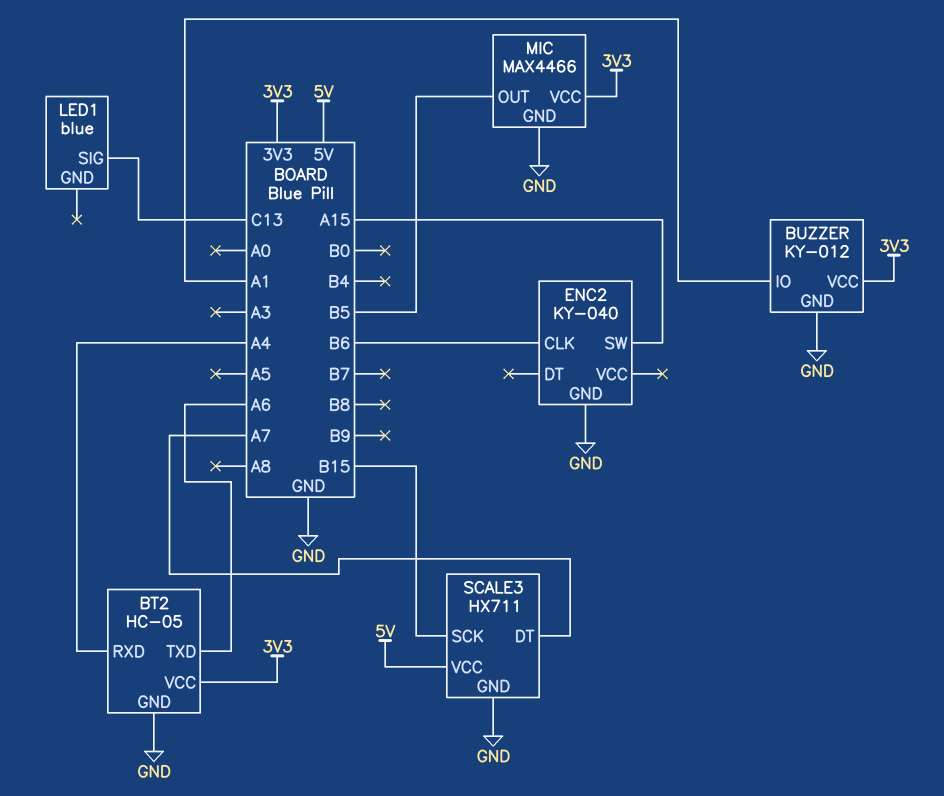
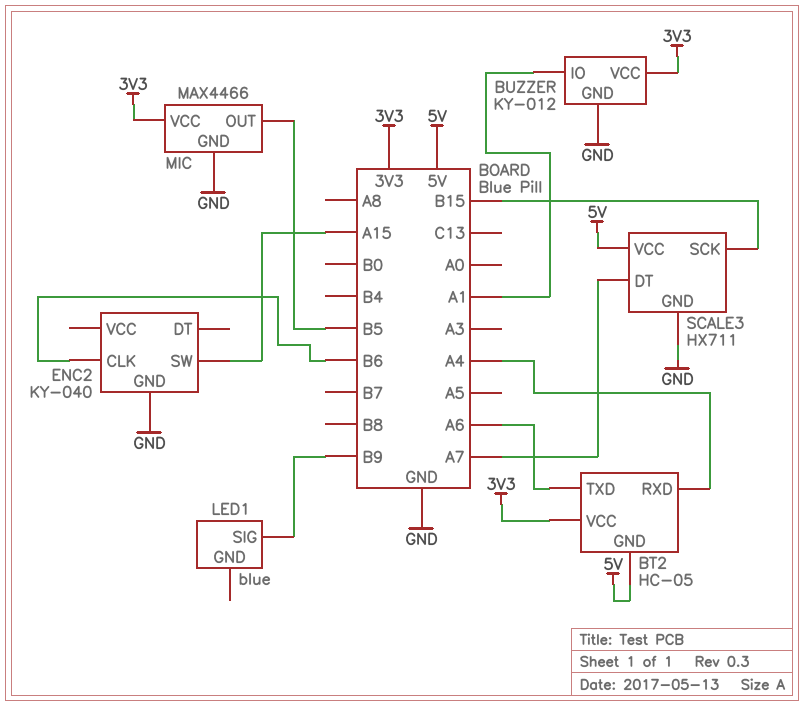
BT2 pin GND: GND -> 5V
LED1 pin SIG: C13 -> B9

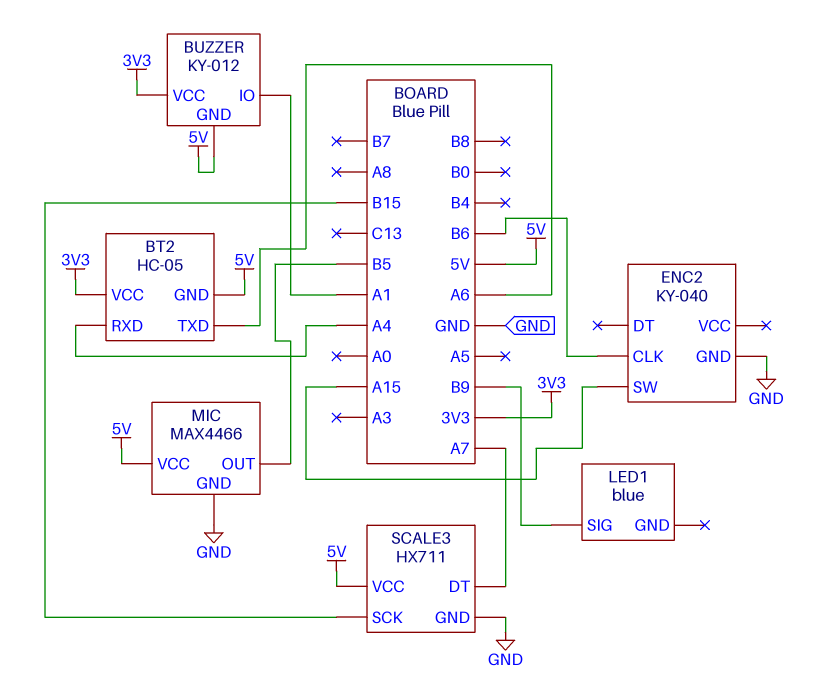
BUZZER pin GND: GND -> 5V
MIC pin VCC: 3V3 -> 5V

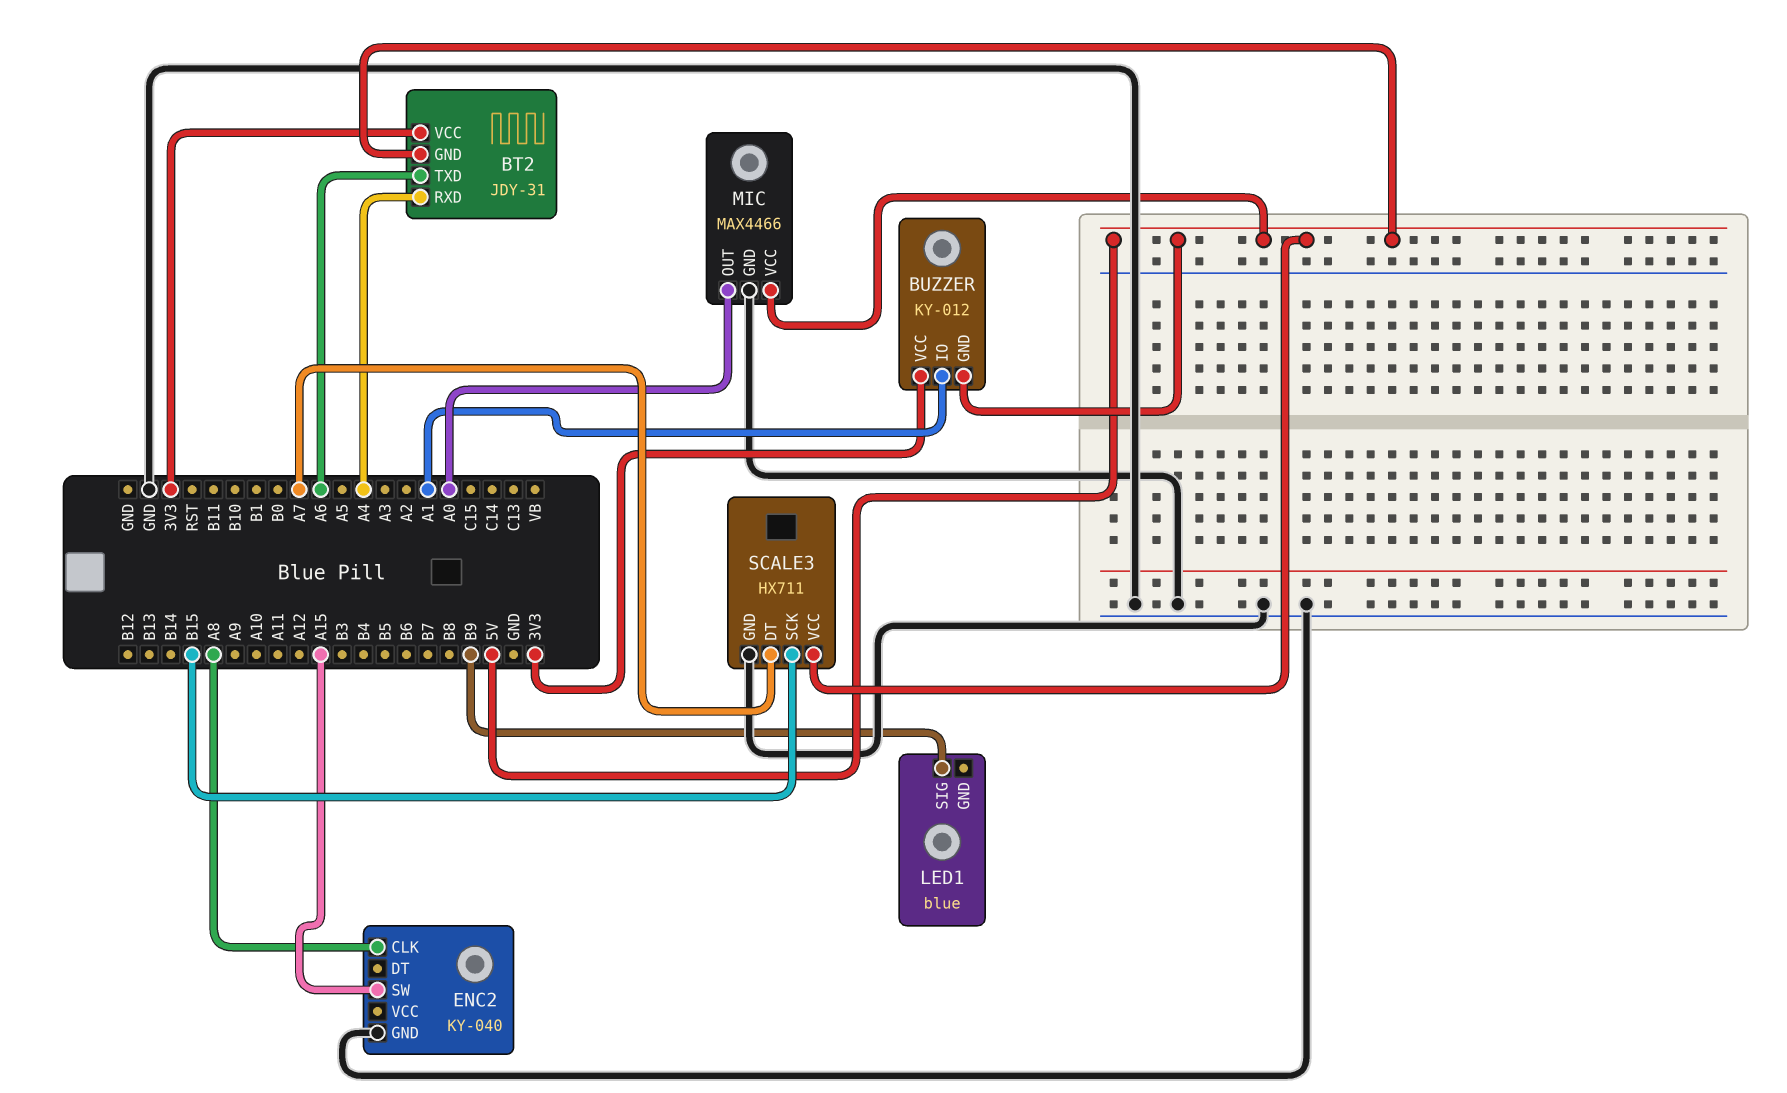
BT2: HC-05 -> JDY-31
ENC2 pin CLK: B6 -> A8
MIC pin OUT: B5 -> A0

